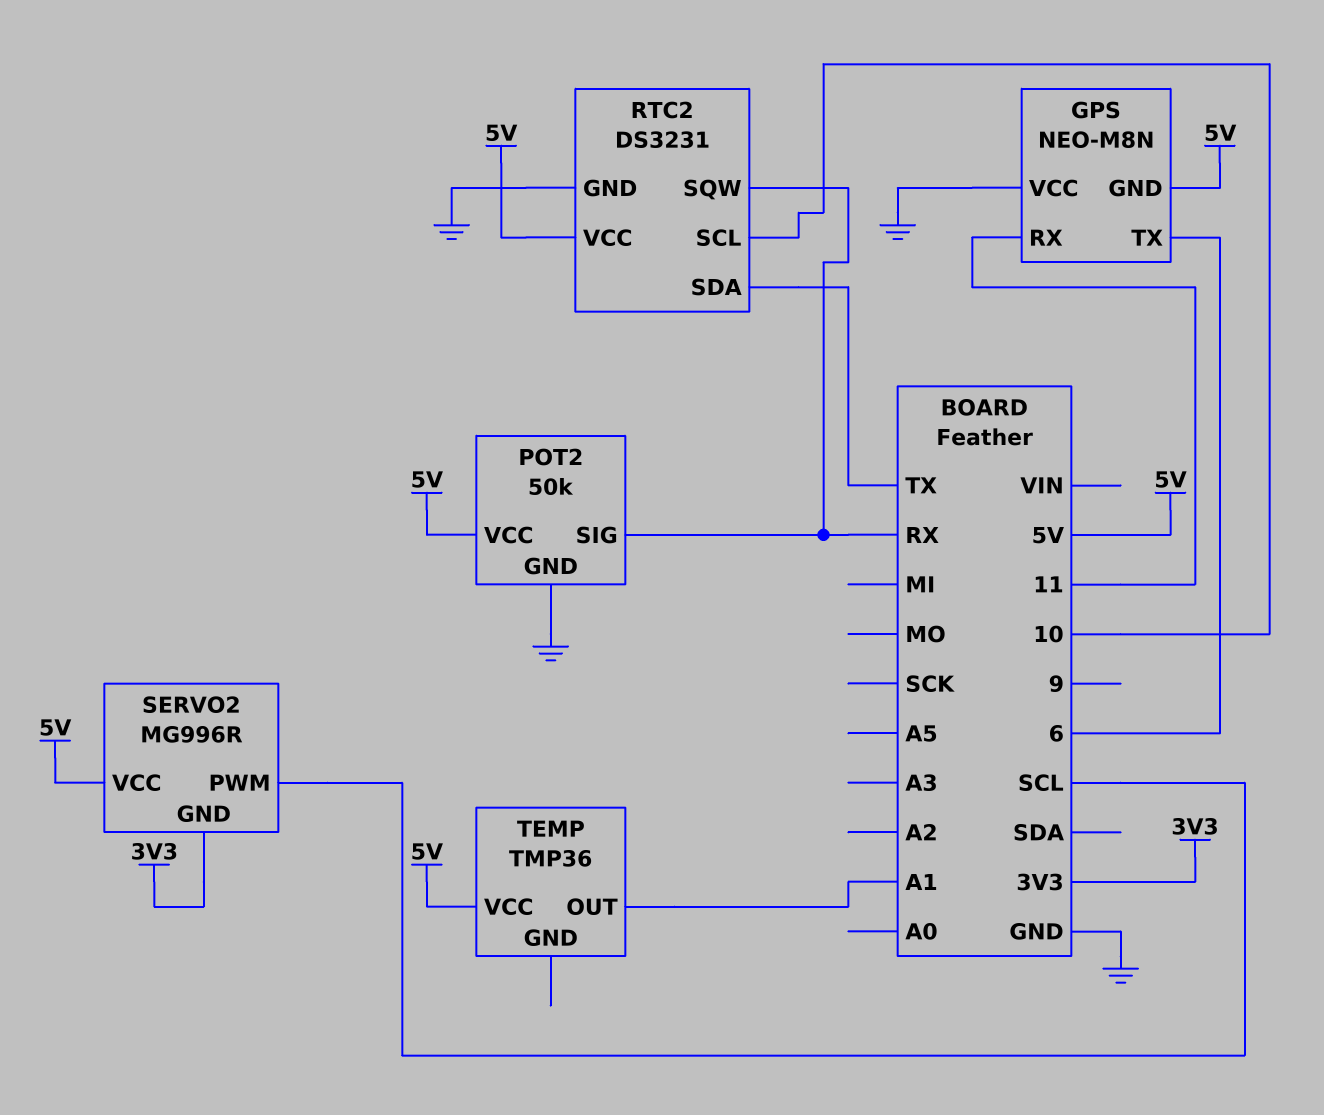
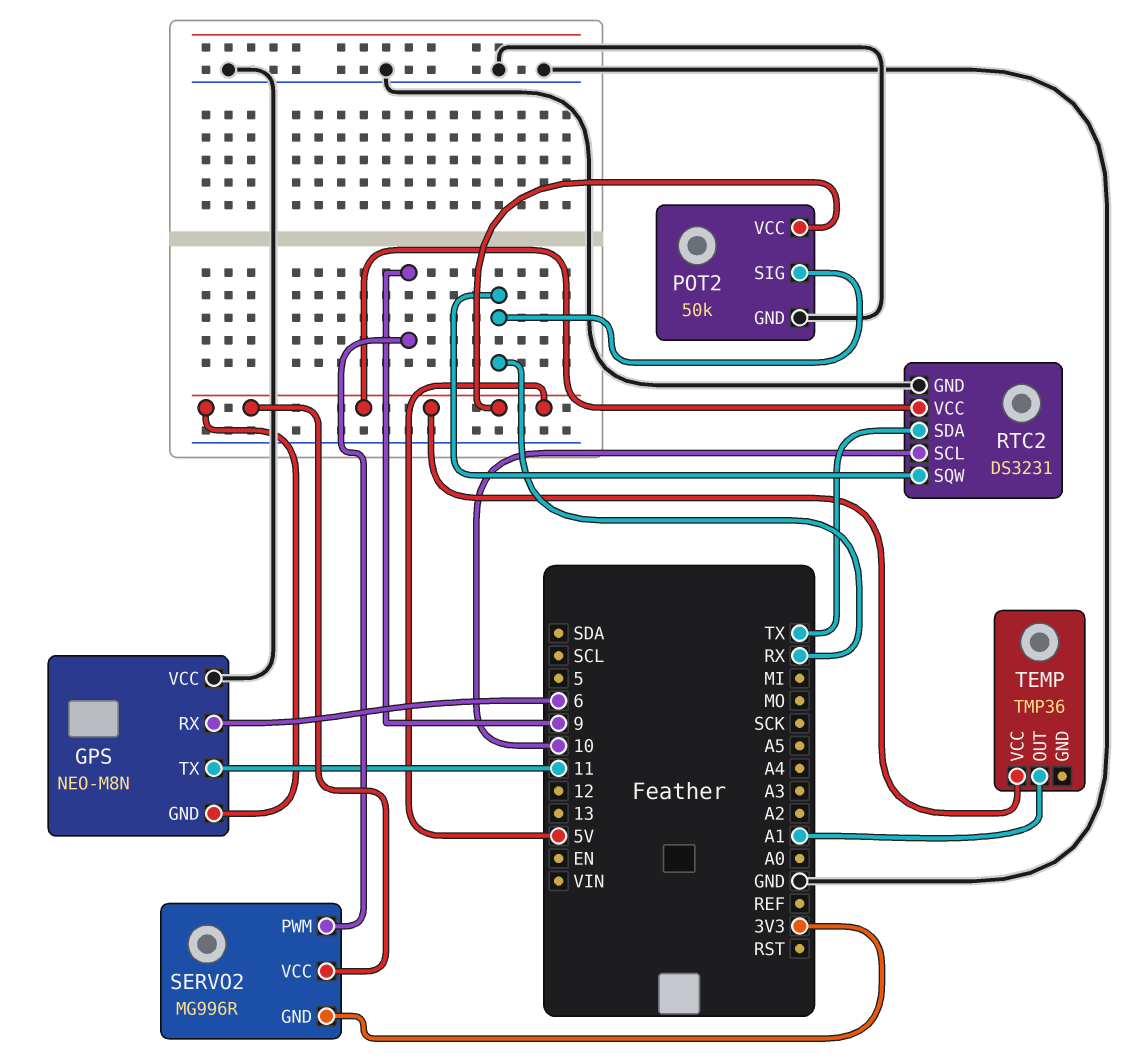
GPS pin RX: 11 -> 6
GPS pin TX: 6 -> 11
SERVO2 pin PWM: SCL -> 9

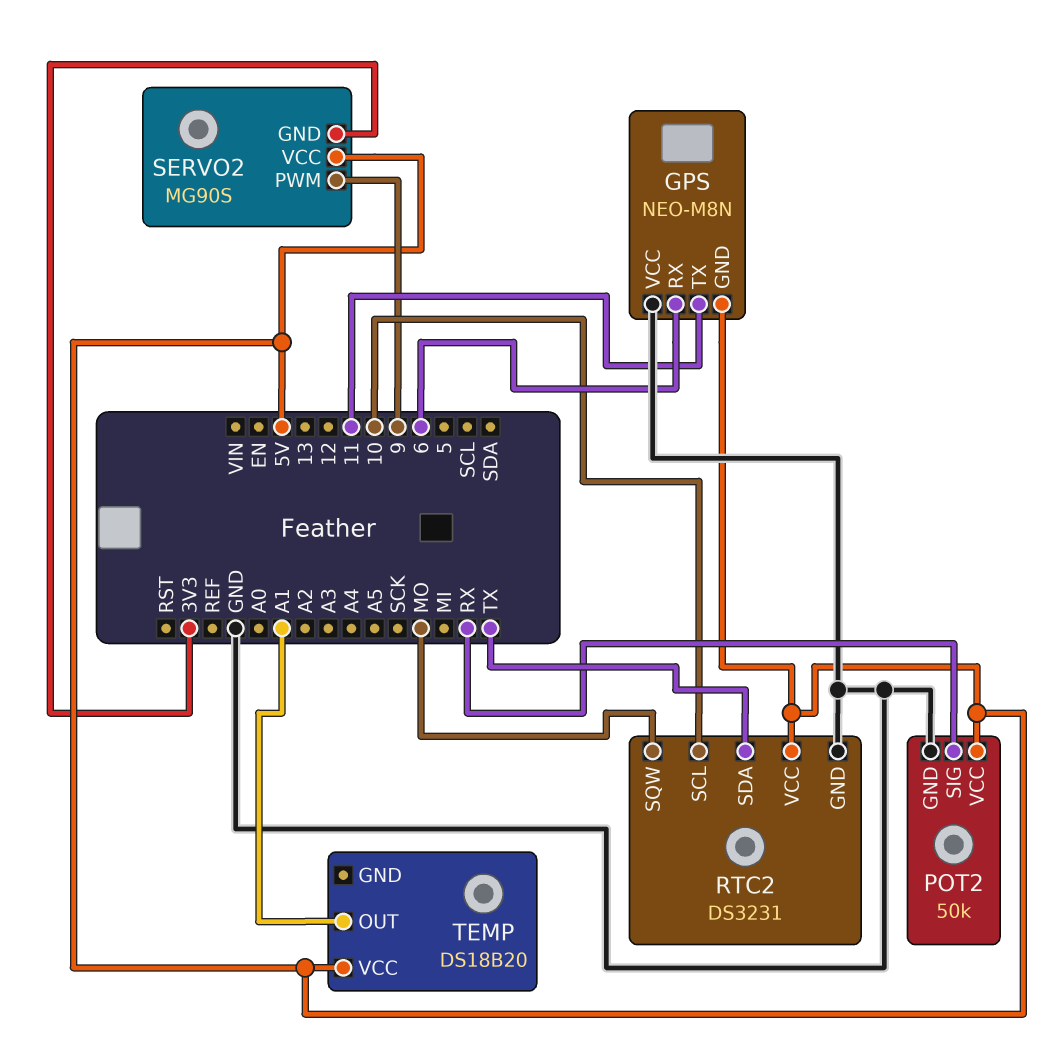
RTC2 pin SQW: RX -> MO
SERVO2: MG996R -> MG90S
TEMP: TMP36 -> DS18B20

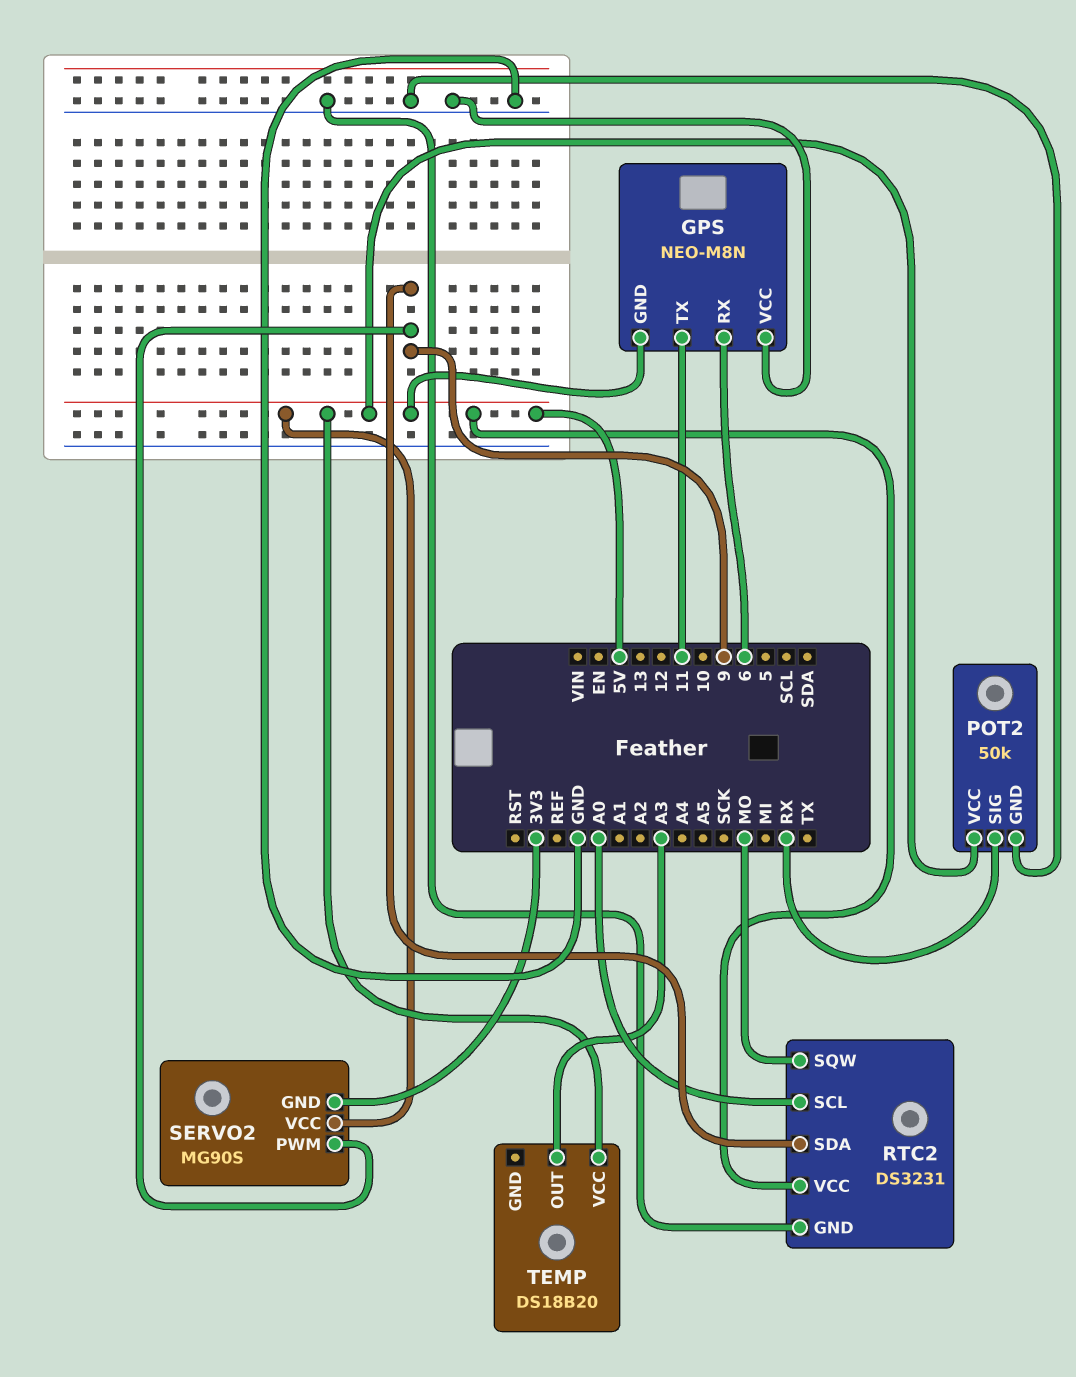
RTC2 pin SCL: 10 -> A0
RTC2 pin SDA: TX -> 9
TEMP pin OUT: A1 -> A3

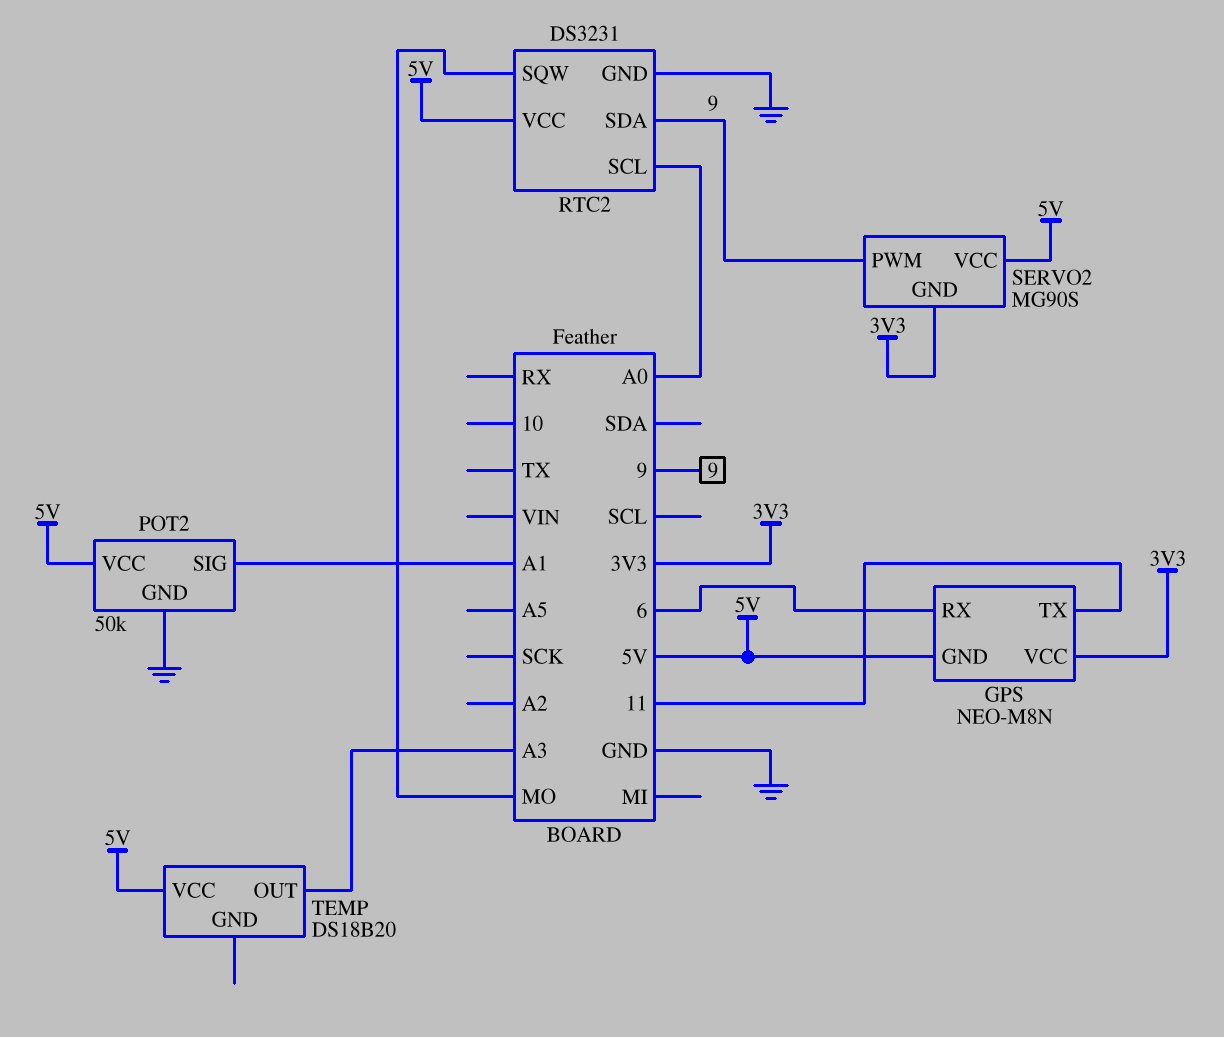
GPS pin VCC: GND -> 3V3
POT2 pin SIG: RX -> A1

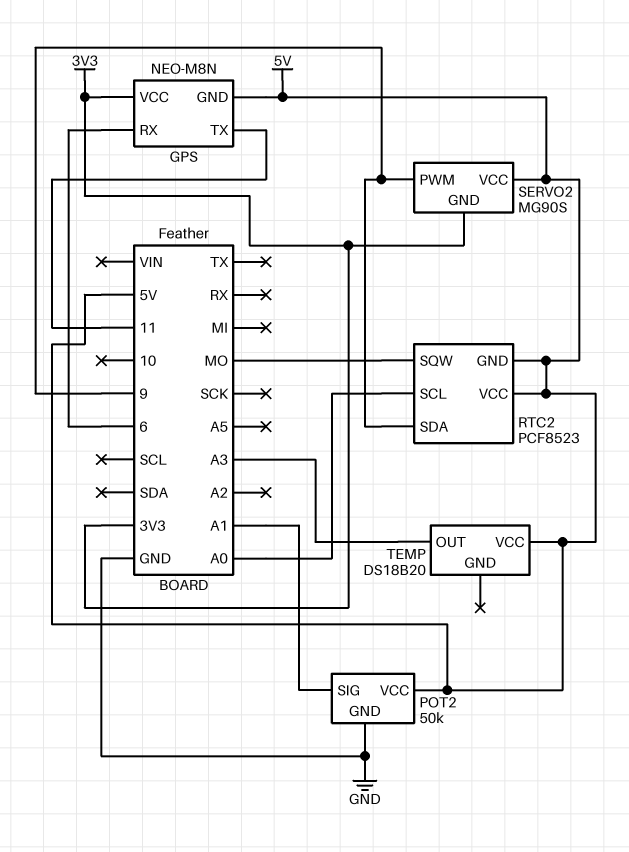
RTC2: DS3231 -> PCF8523
RTC2 pin GND: GND -> 5V

